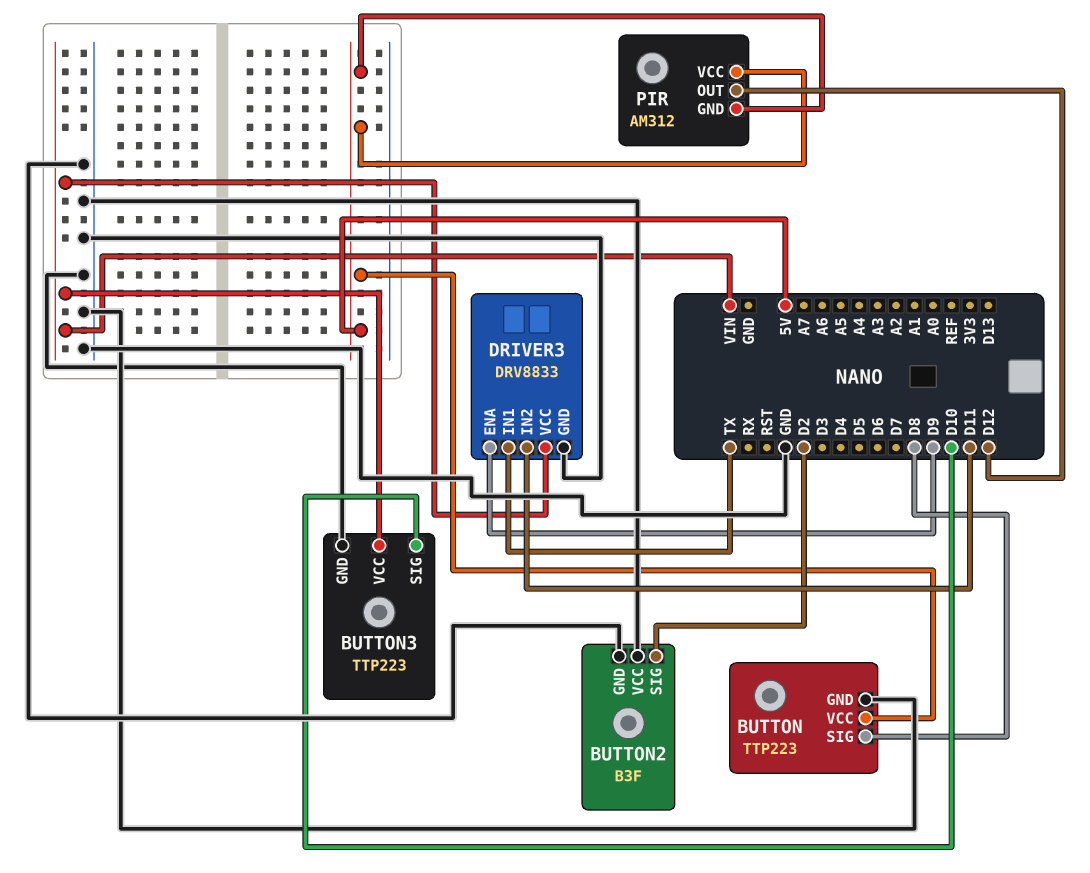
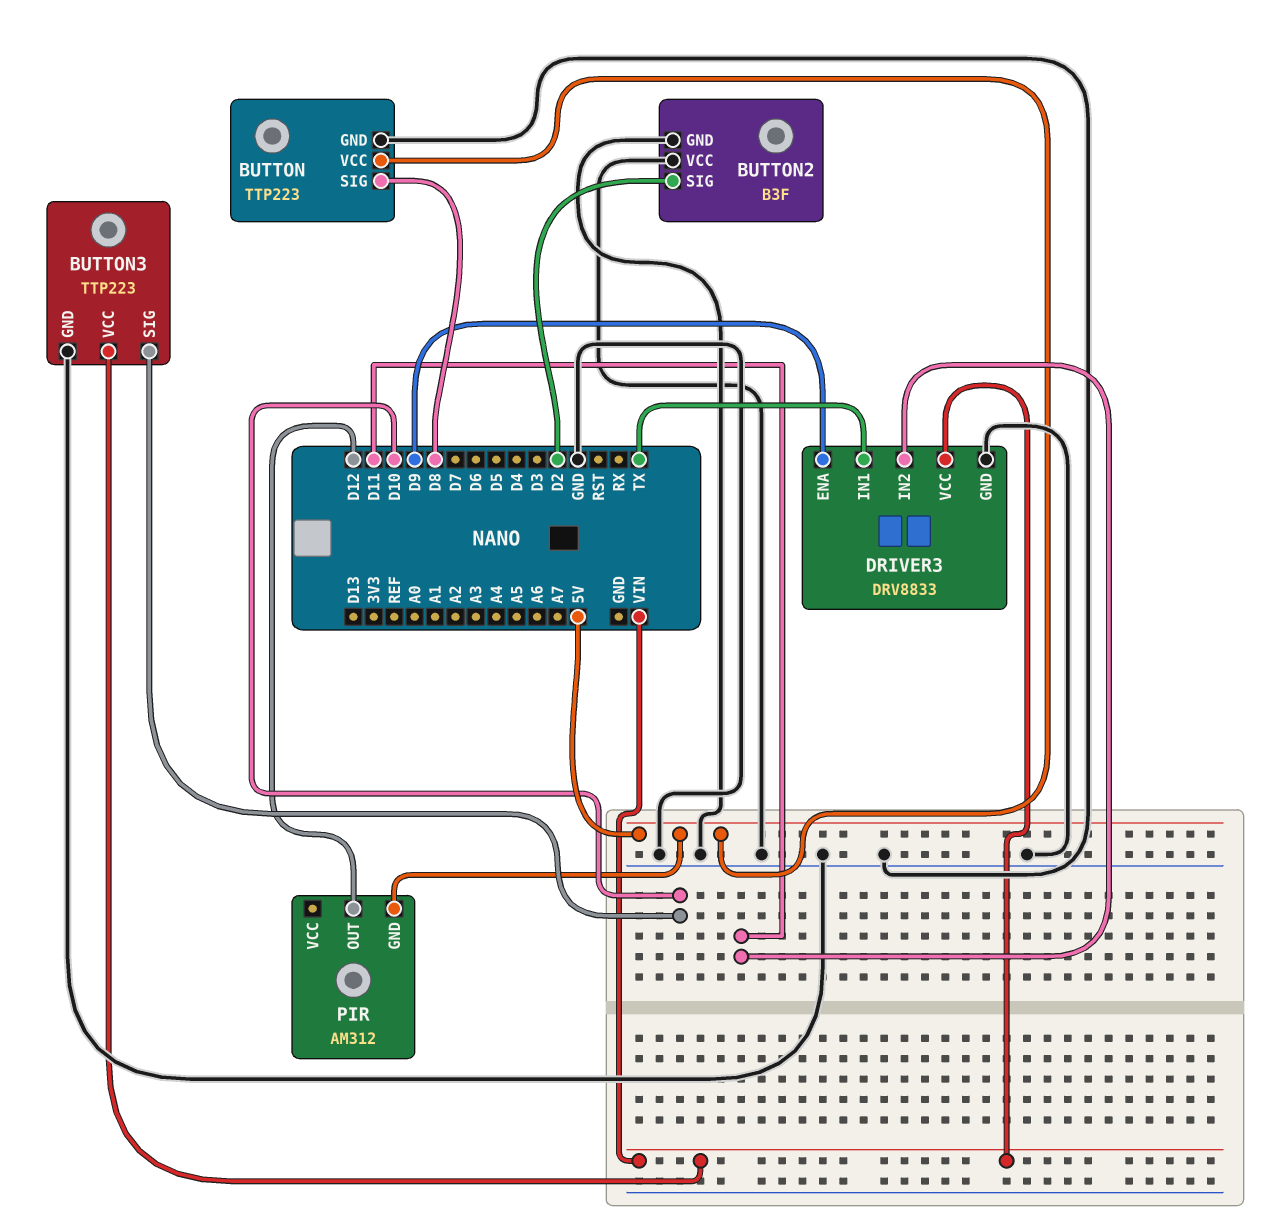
PIR pin VCC: 5V -> none

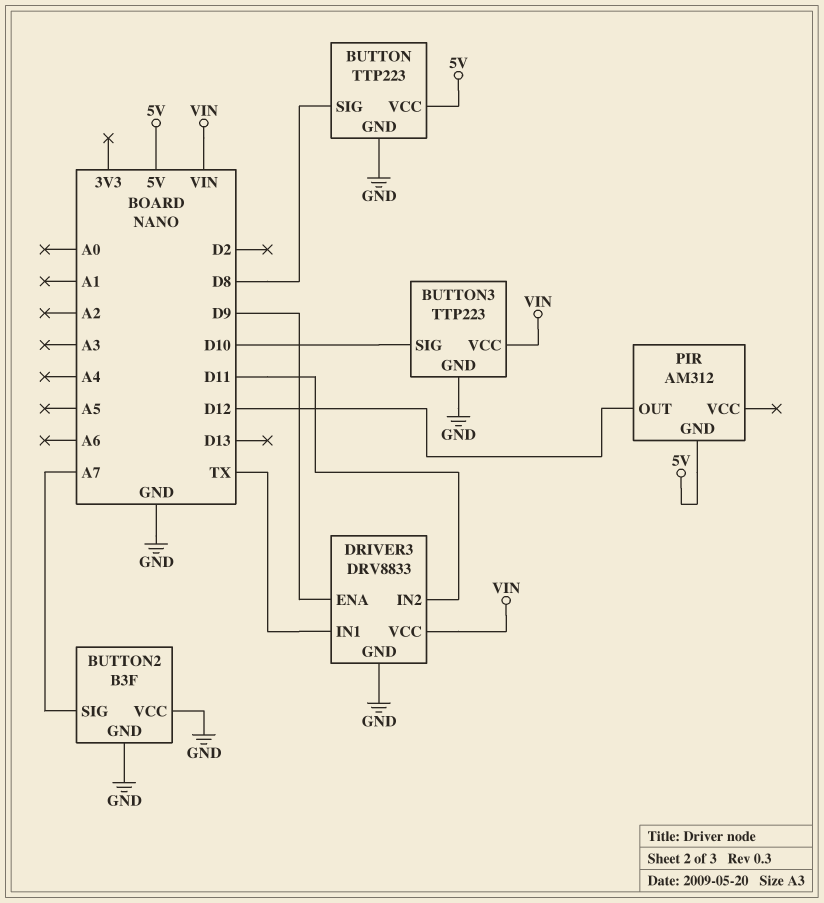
BUTTON2 pin SIG: D2 -> A7

